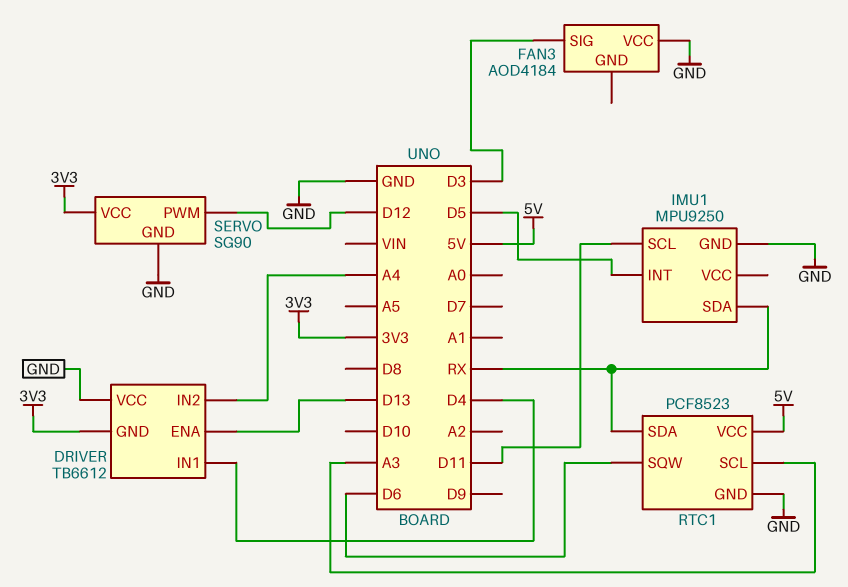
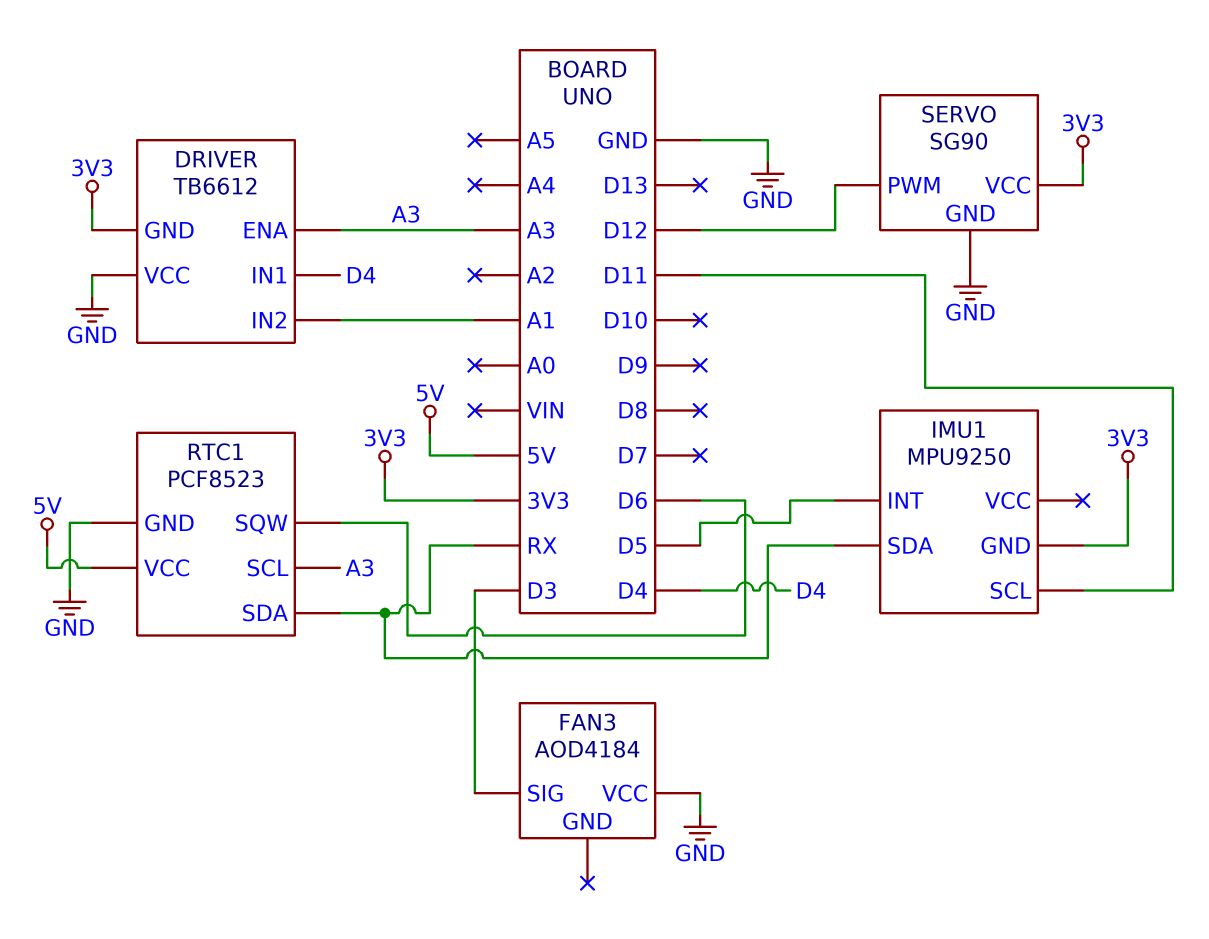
DRIVER pin ENA: D13 -> A3
DRIVER pin IN2: A4 -> A1
IMU1 pin GND: GND -> 3V3

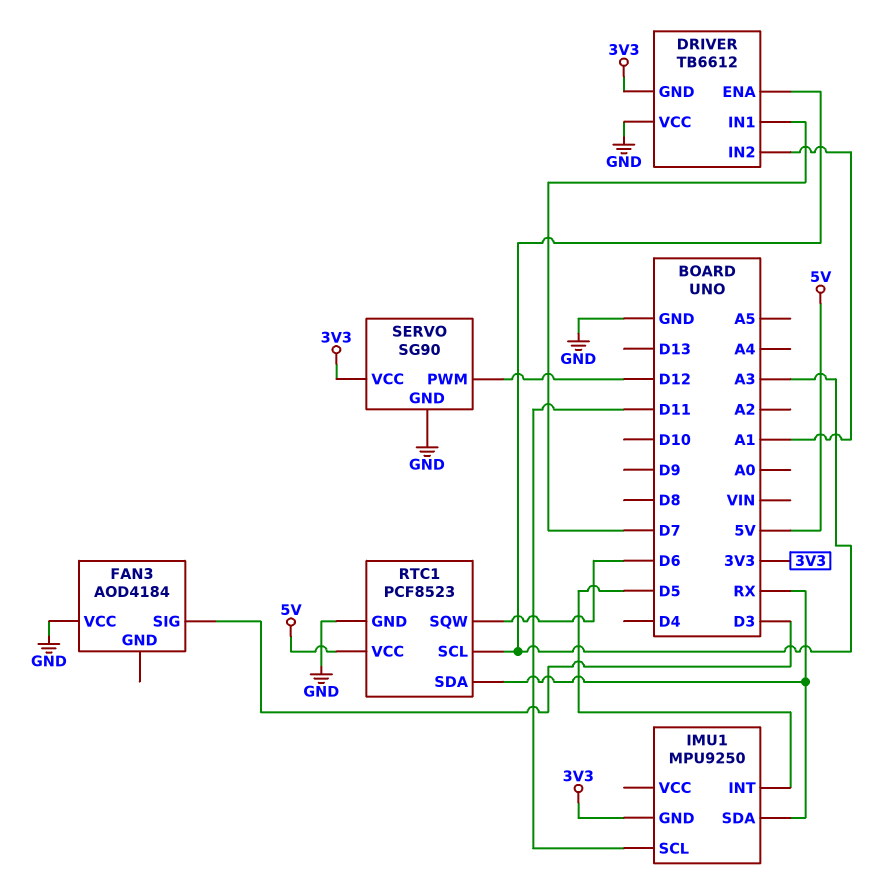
DRIVER pin IN1: D4 -> D7

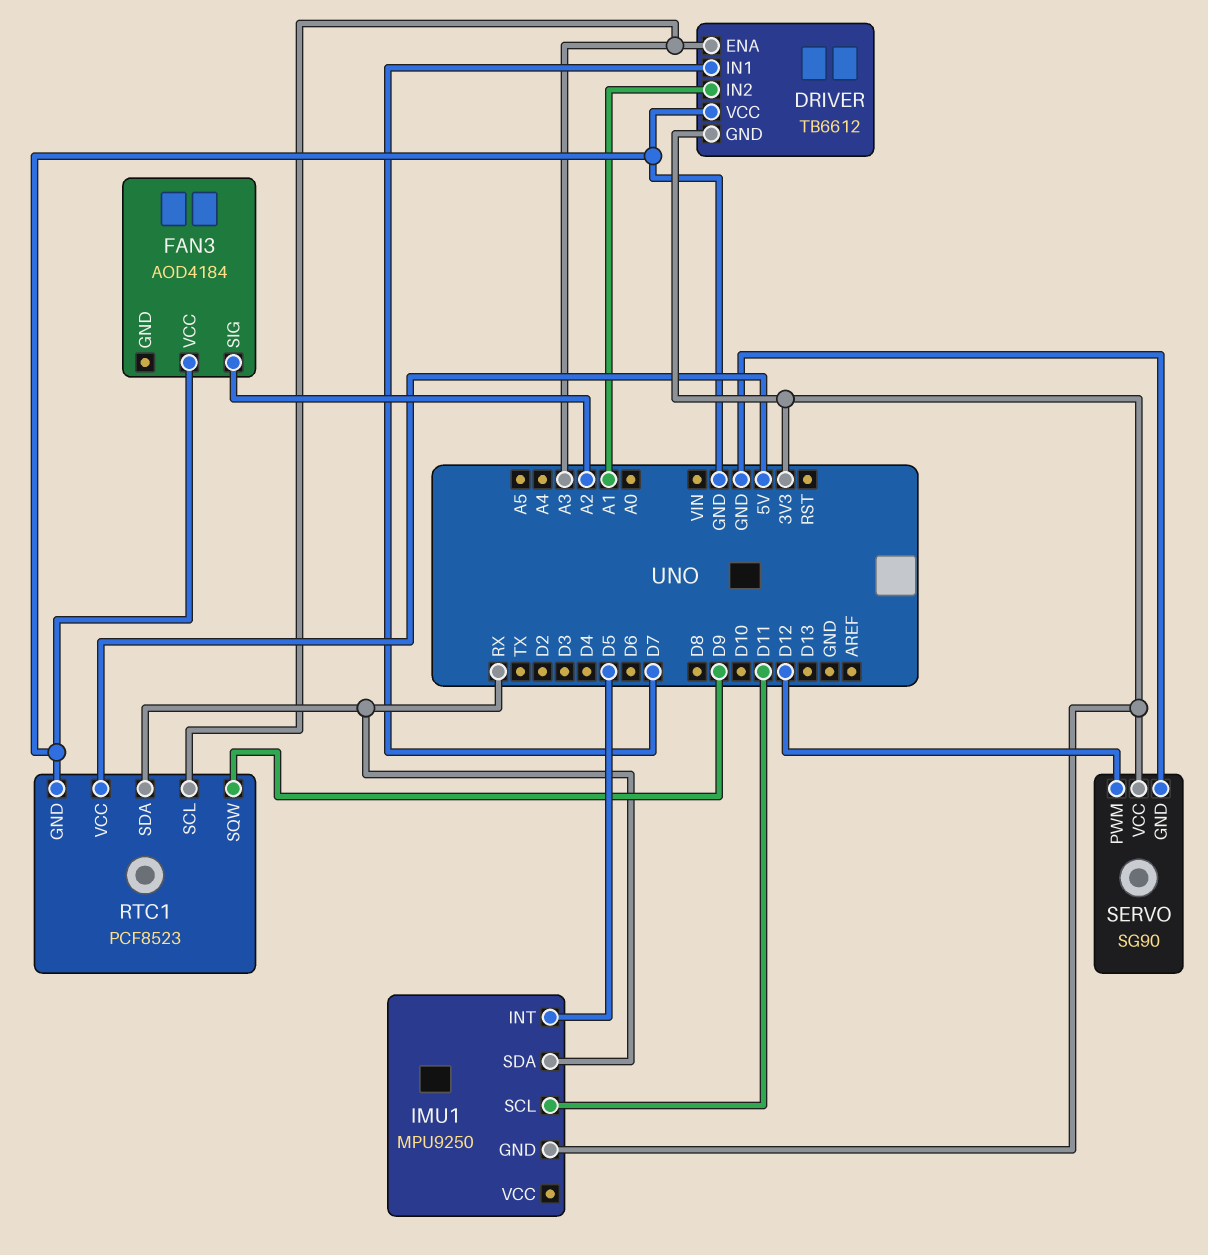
FAN3 pin SIG: D3 -> A2
RTC1 pin SQW: D6 -> D9

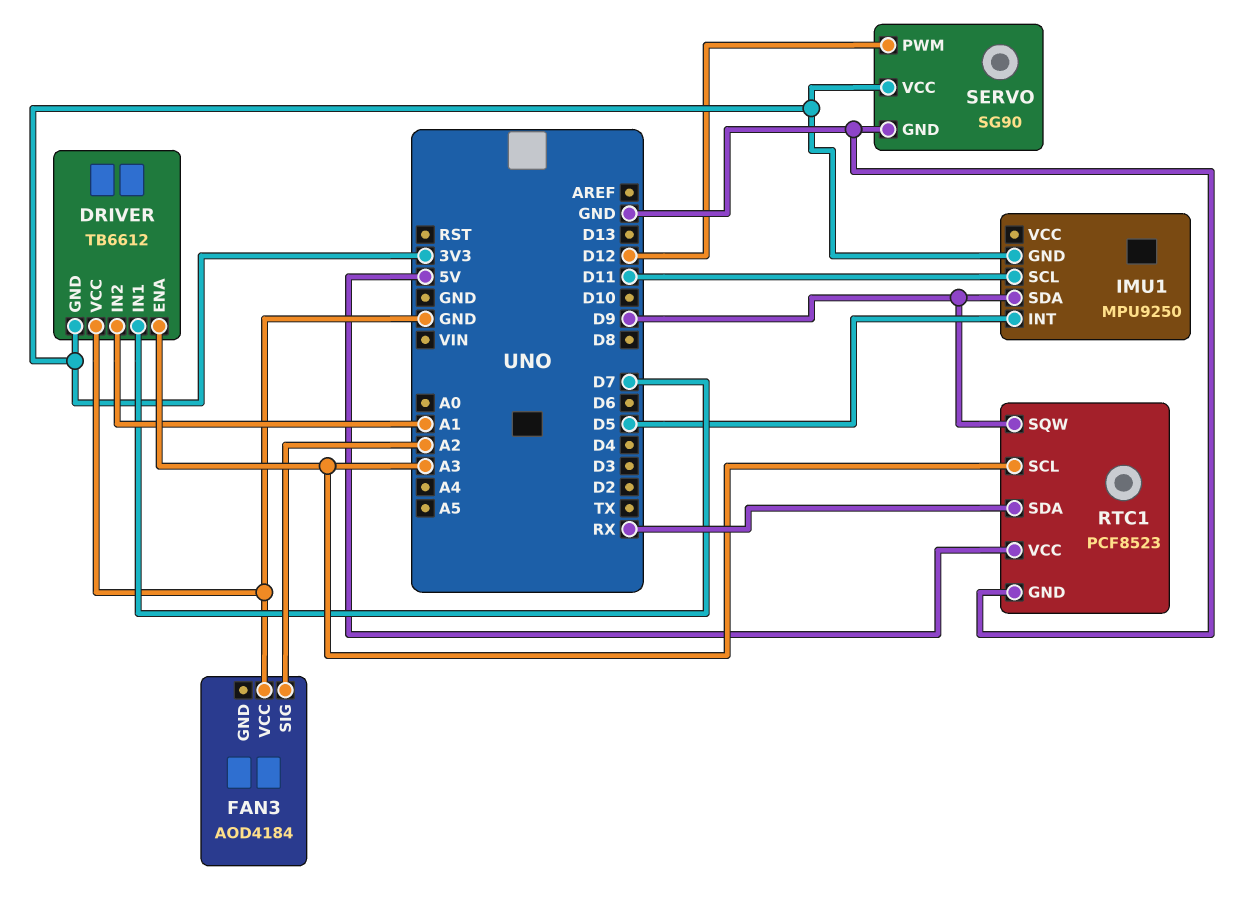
IMU1 pin SDA: RX -> D9

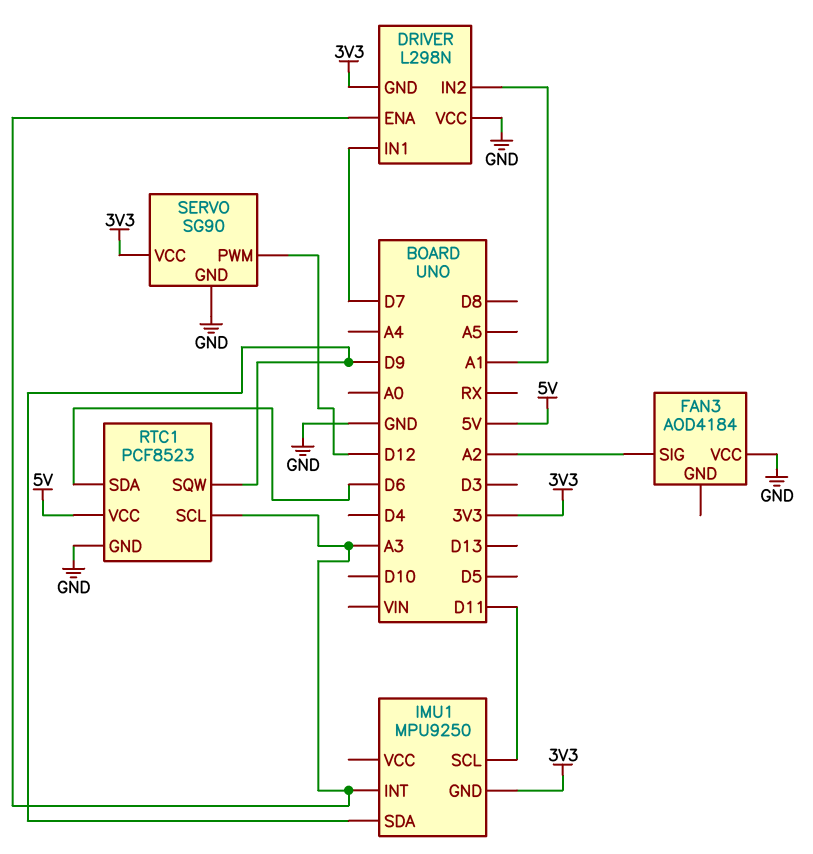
DRIVER: TB6612 -> L298N
IMU1 pin INT: D5 -> A3
RTC1 pin SDA: RX -> D6

